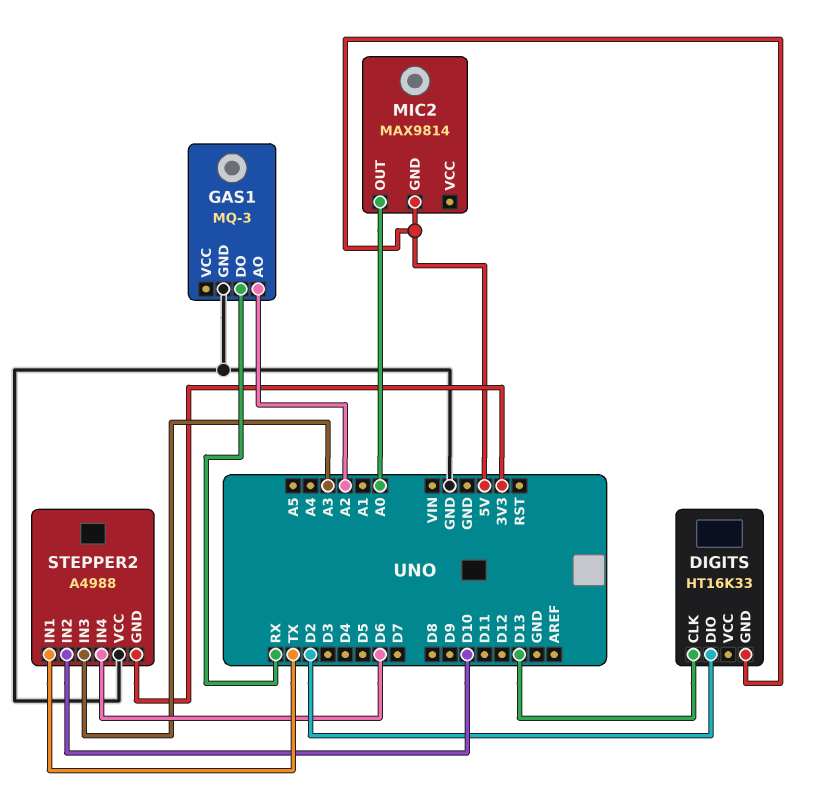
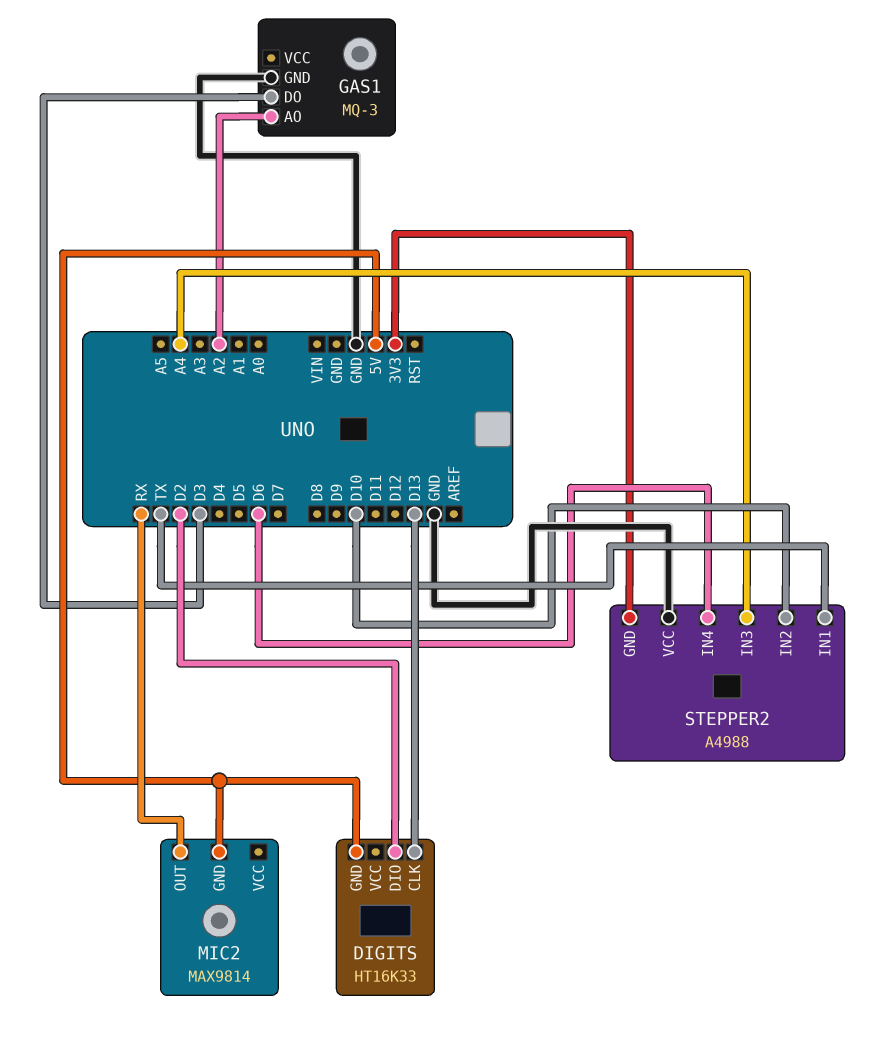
GAS1 pin DO: RX -> D3
MIC2 pin OUT: A0 -> RX
STEPPER2 pin IN3: A3 -> A4

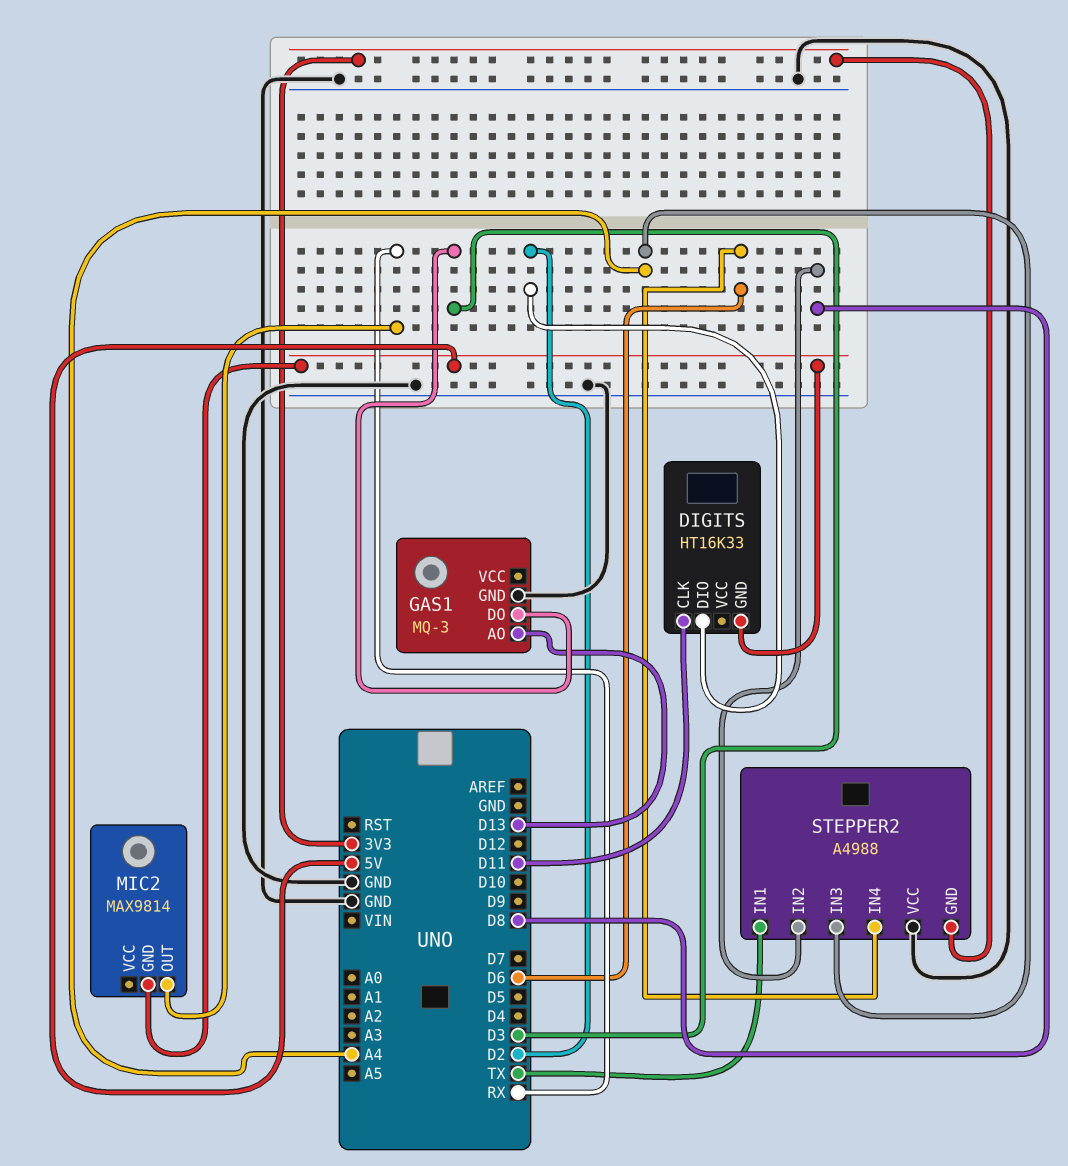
DIGITS pin CLK: D13 -> D11
GAS1 pin AO: A2 -> D13
STEPPER2 pin IN2: D10 -> D8

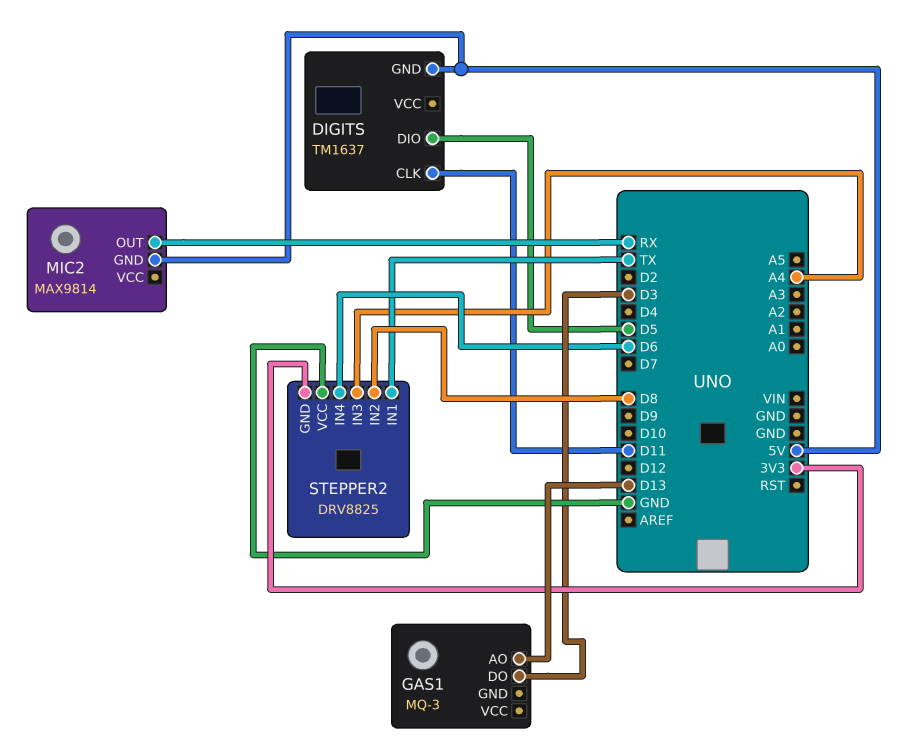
DIGITS: HT16K33 -> TM1637
DIGITS pin DIO: D2 -> D5
GAS1 pin GND: GND -> none
STEPPER2: A4988 -> DRV8825

